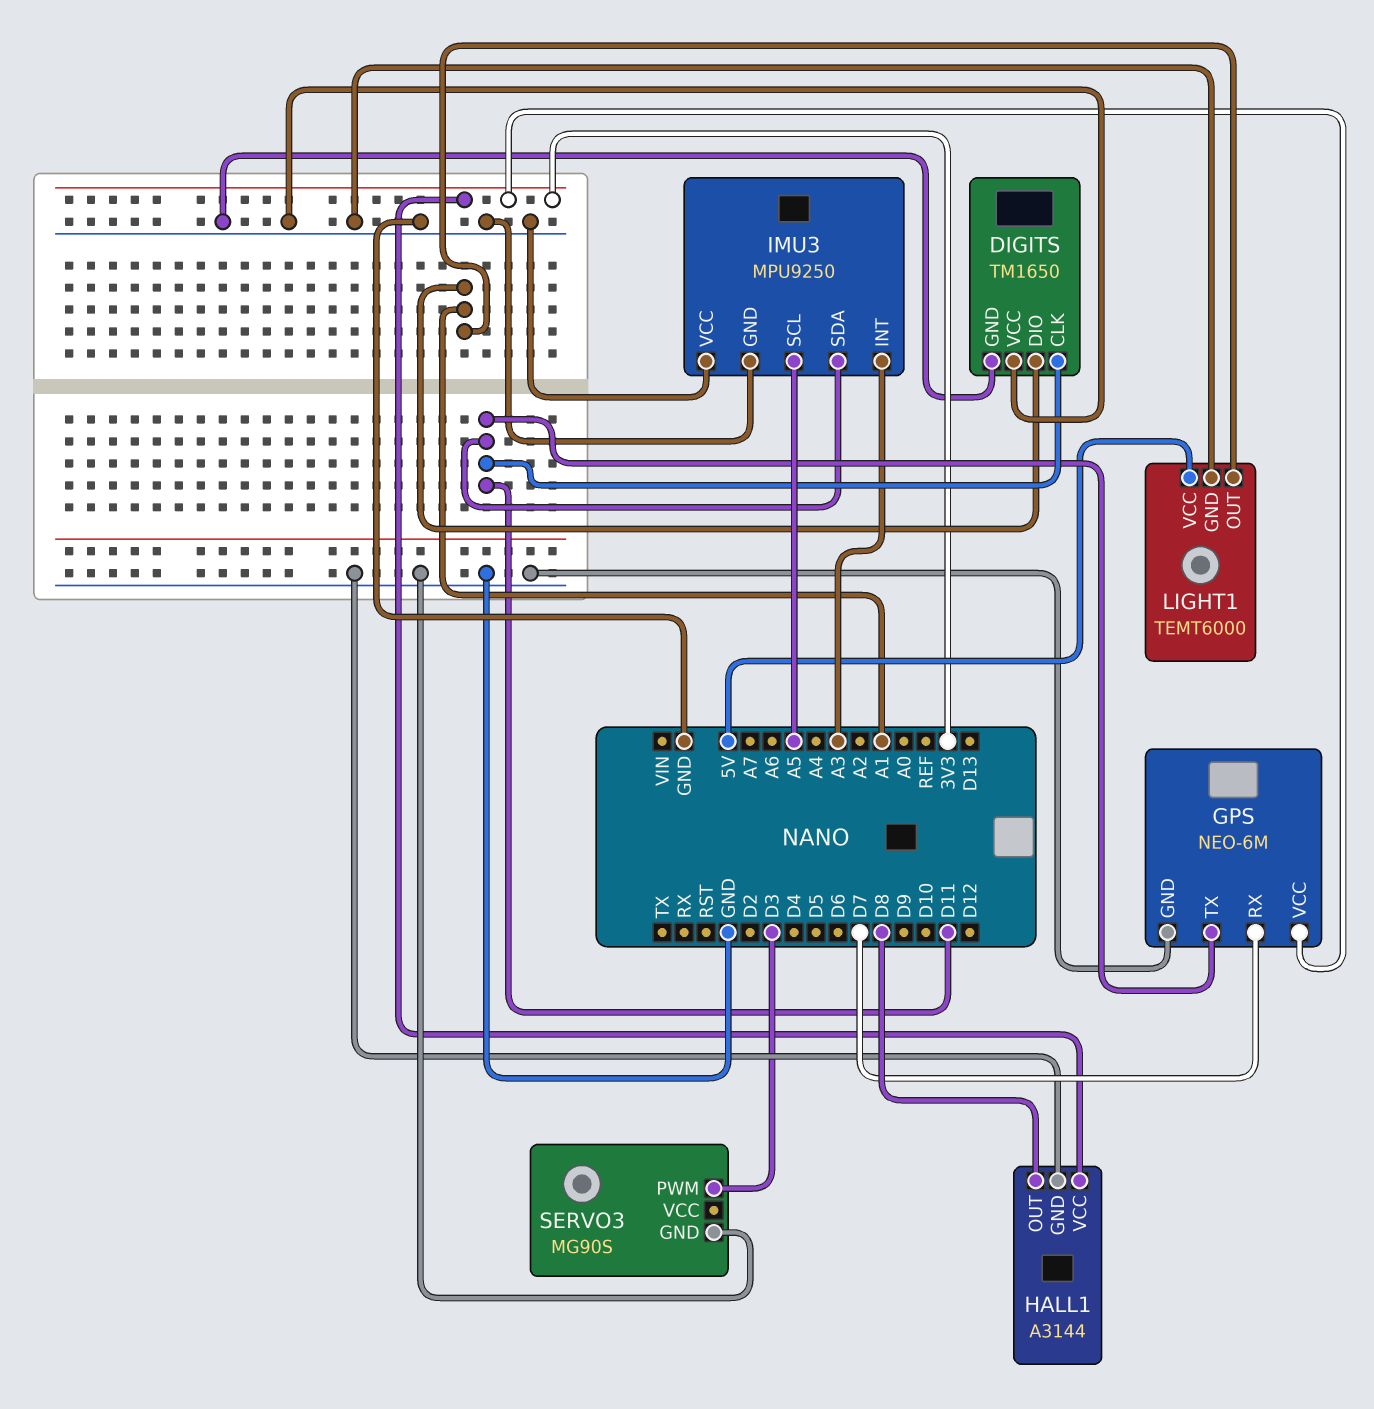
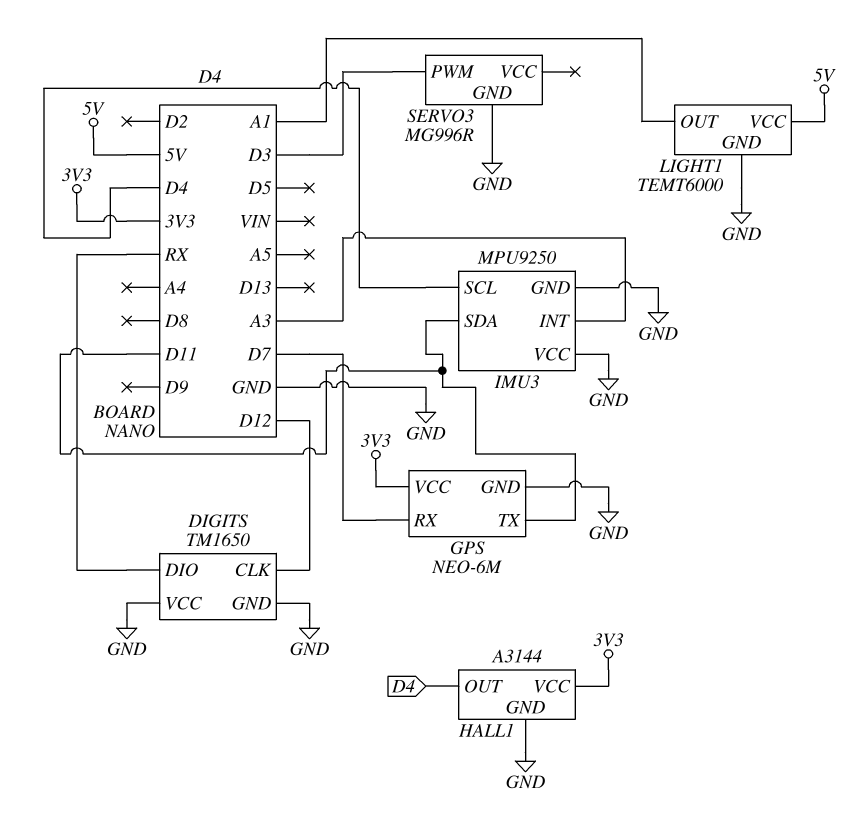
DIGITS pin CLK: D11 -> D12
DIGITS pin DIO: A1 -> RX
HALL1 pin OUT: D8 -> D4
IMU3 pin SCL: A5 -> D4
SERVO3: MG90S -> MG996R

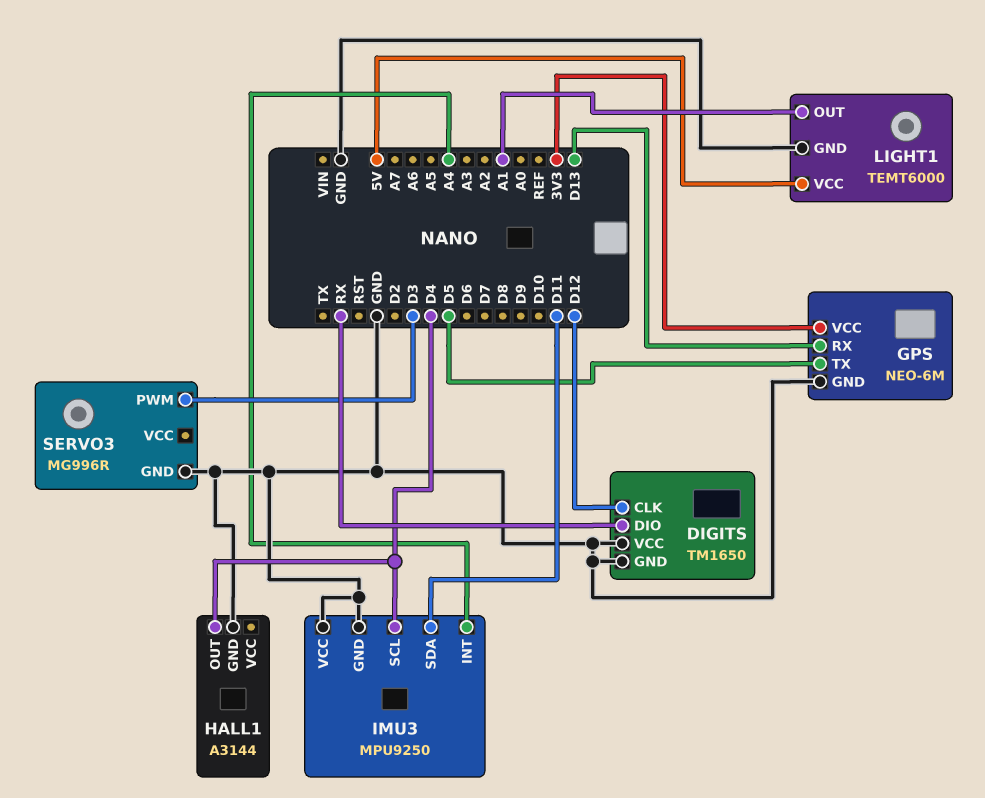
GPS pin RX: D7 -> D13
GPS pin TX: D11 -> D5
HALL1 pin VCC: 3V3 -> none
IMU3 pin INT: A3 -> A4

